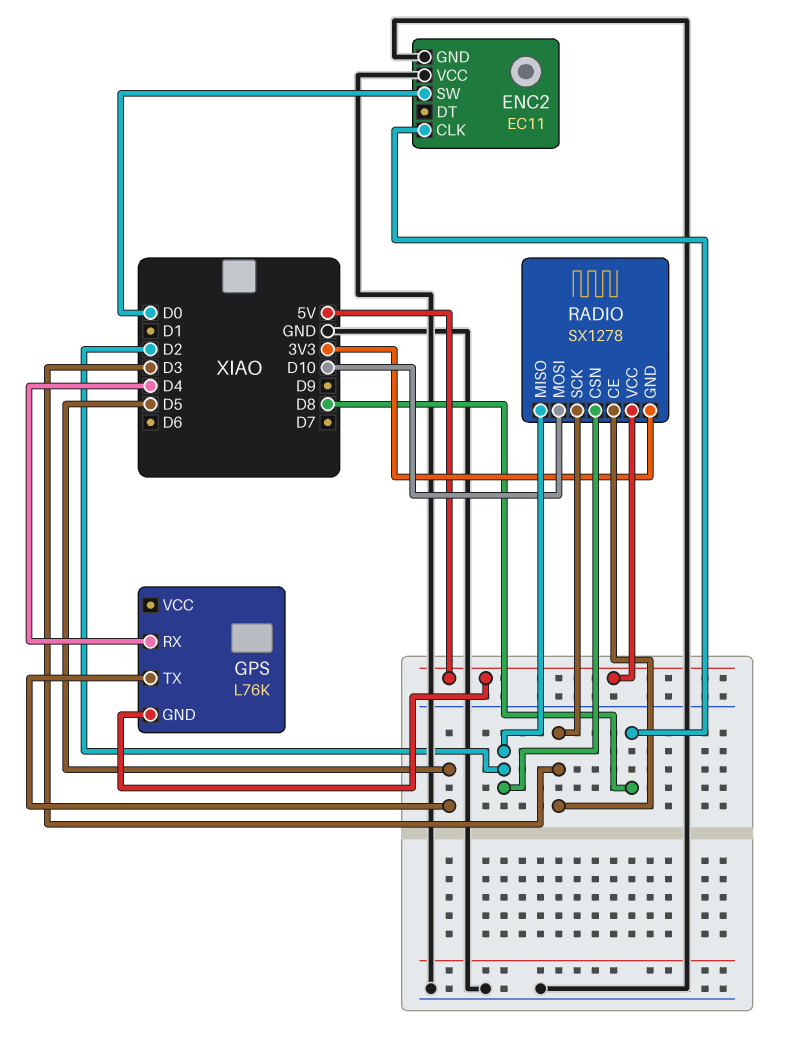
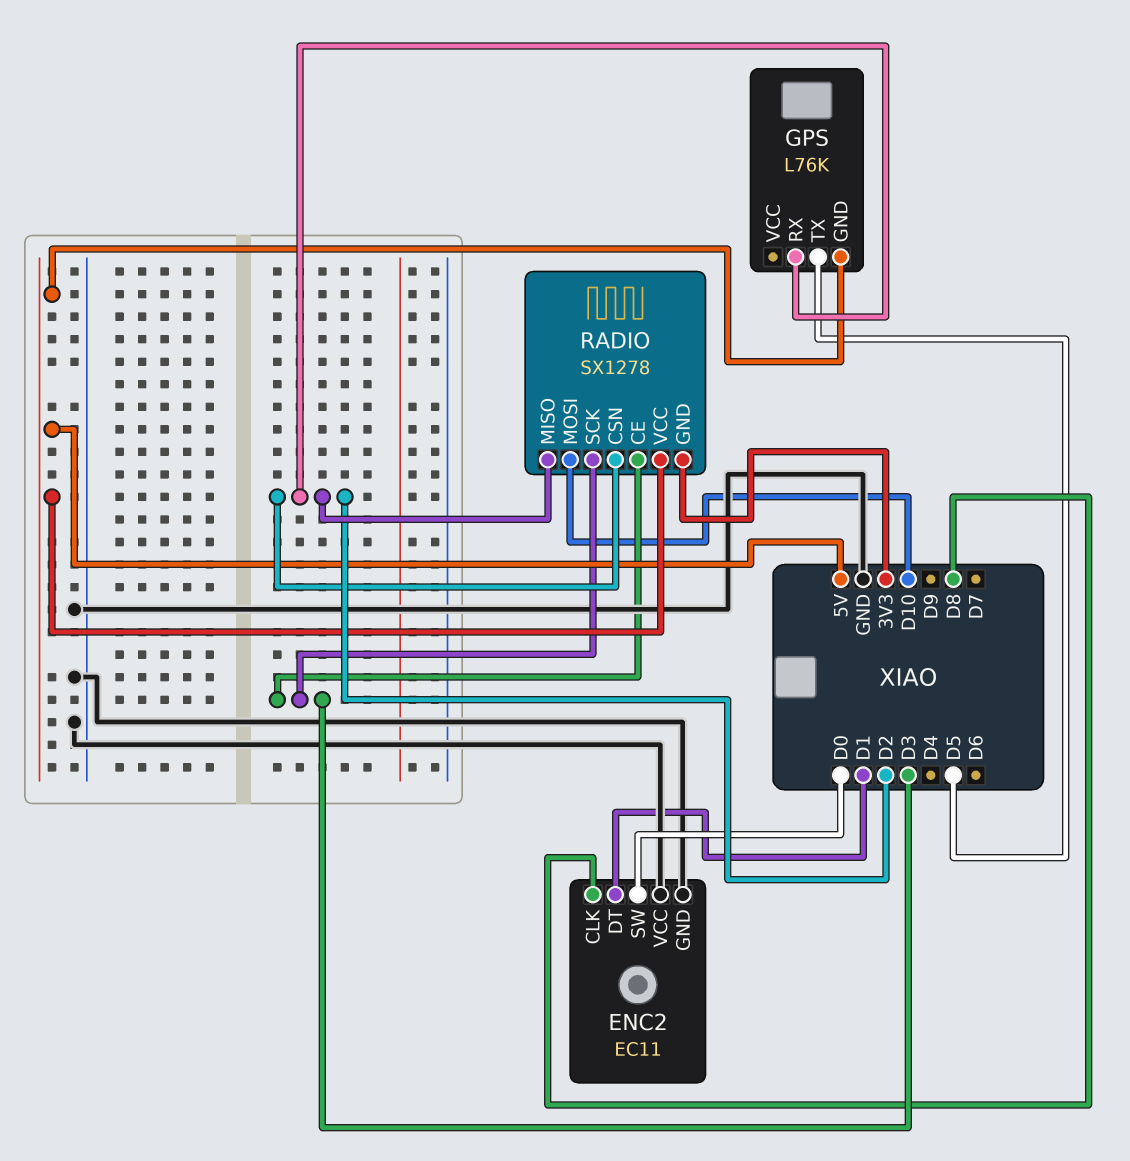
ENC2 pin DT: none -> D1
GPS pin RX: D4 -> D2

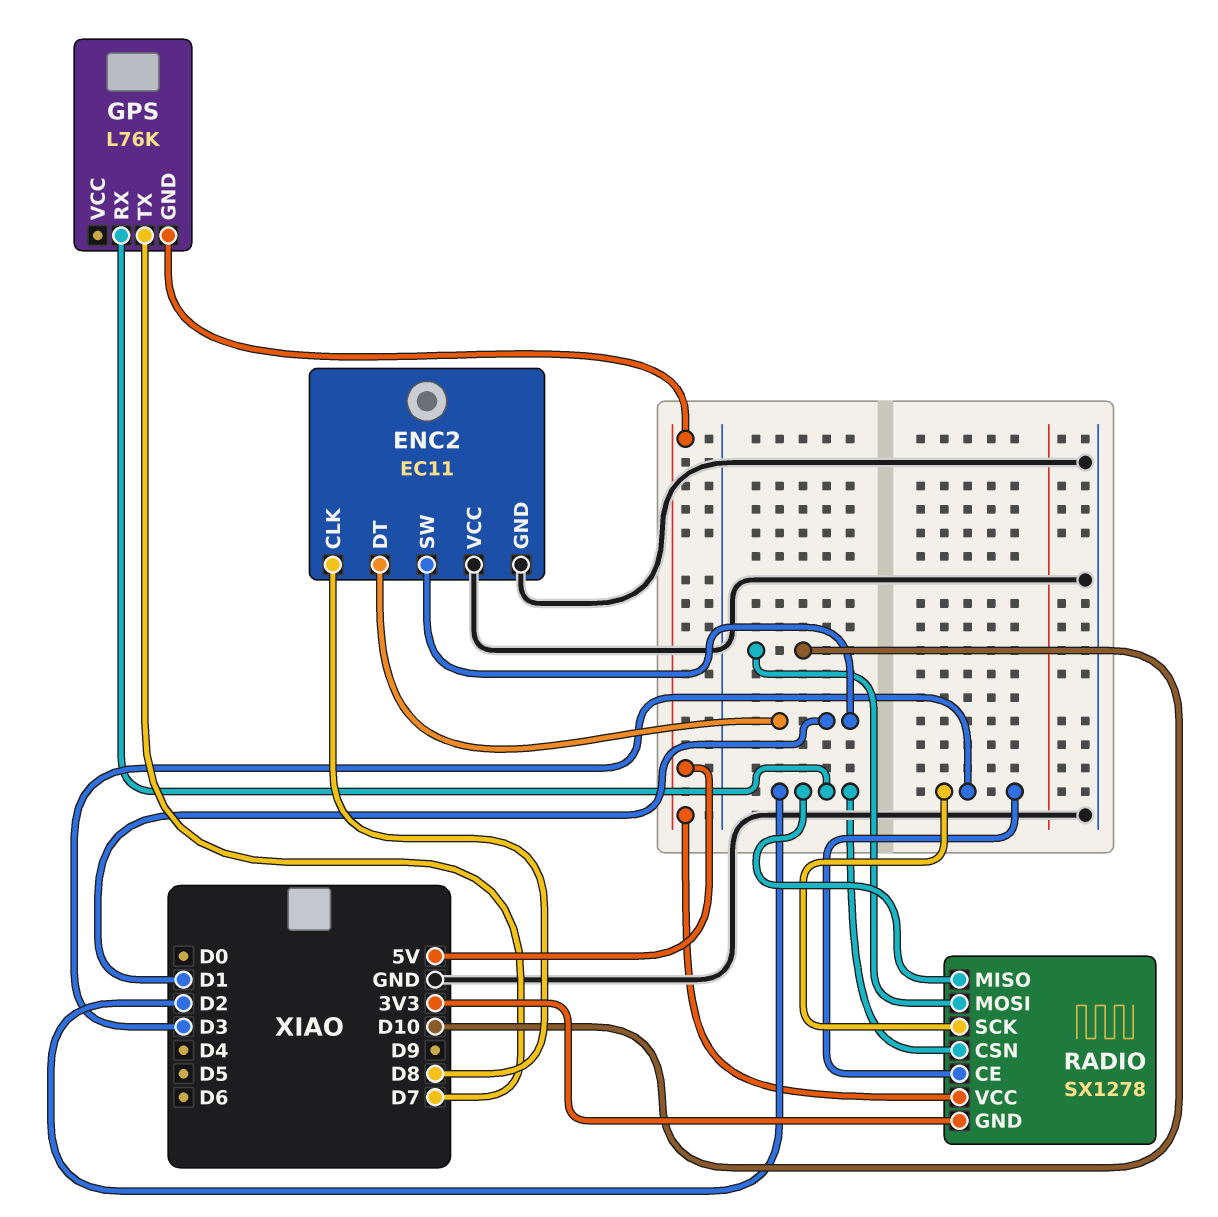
ENC2 pin SW: D0 -> D1
GPS pin TX: D5 -> D7

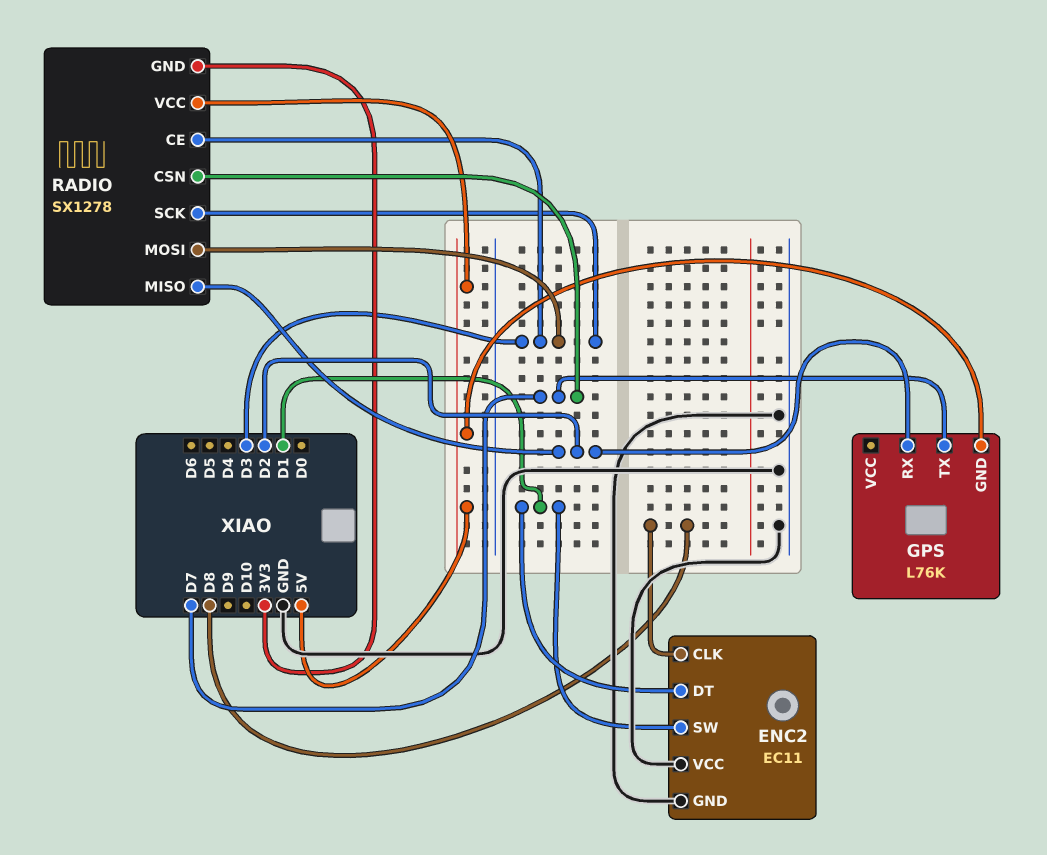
RADIO pin CSN: D2 -> D7
RADIO pin MOSI: D10 -> D3

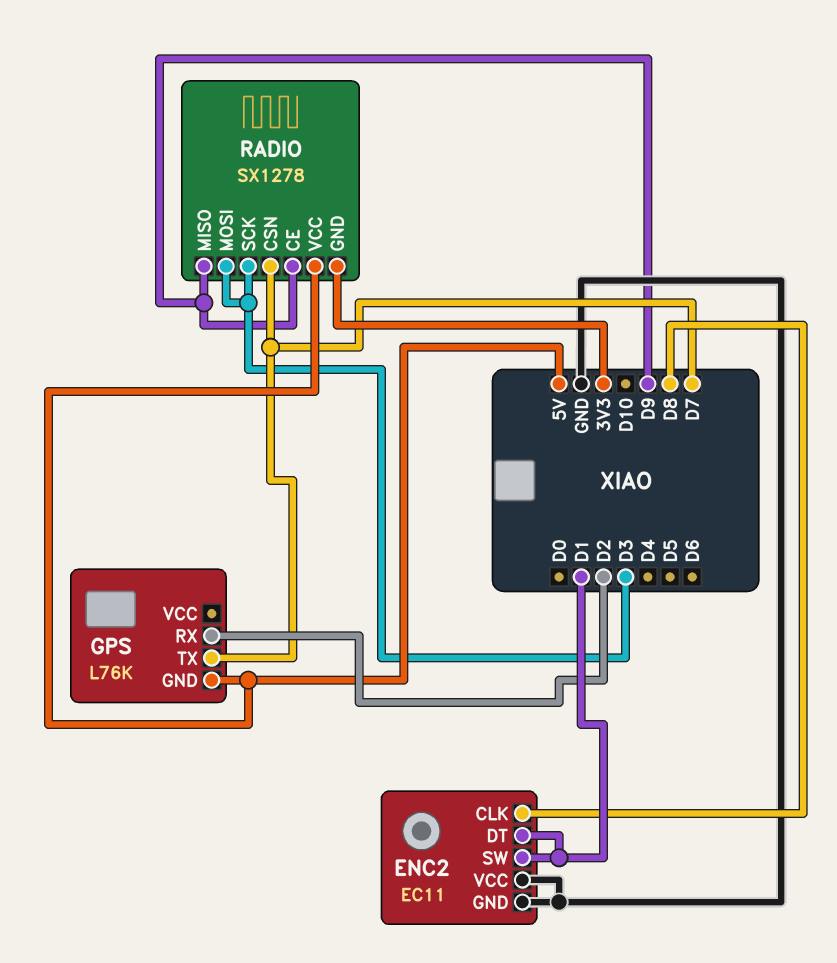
RADIO pin CE: D3 -> D9
RADIO pin MISO: D2 -> D9

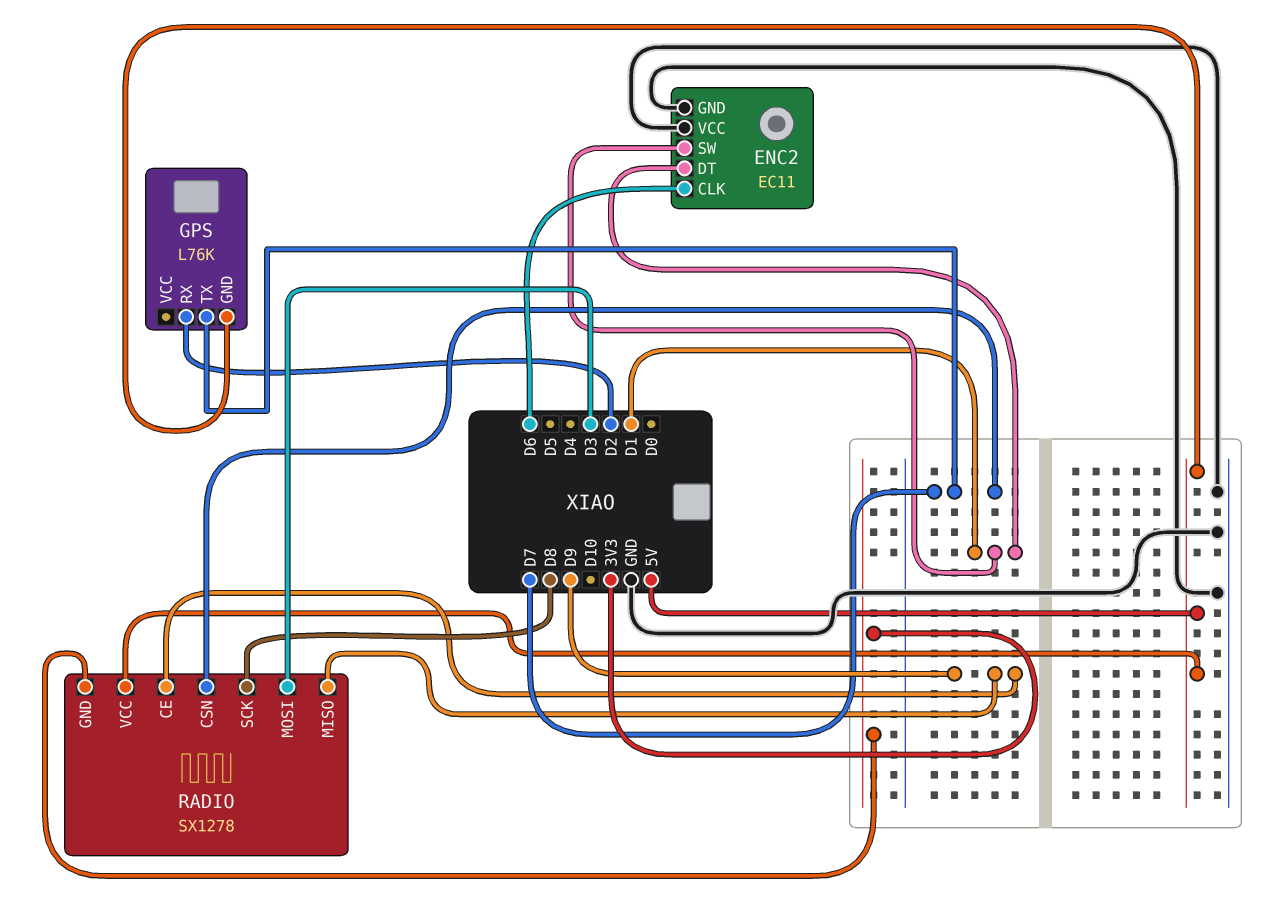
ENC2 pin CLK: D8 -> D6
RADIO pin SCK: D3 -> D8

